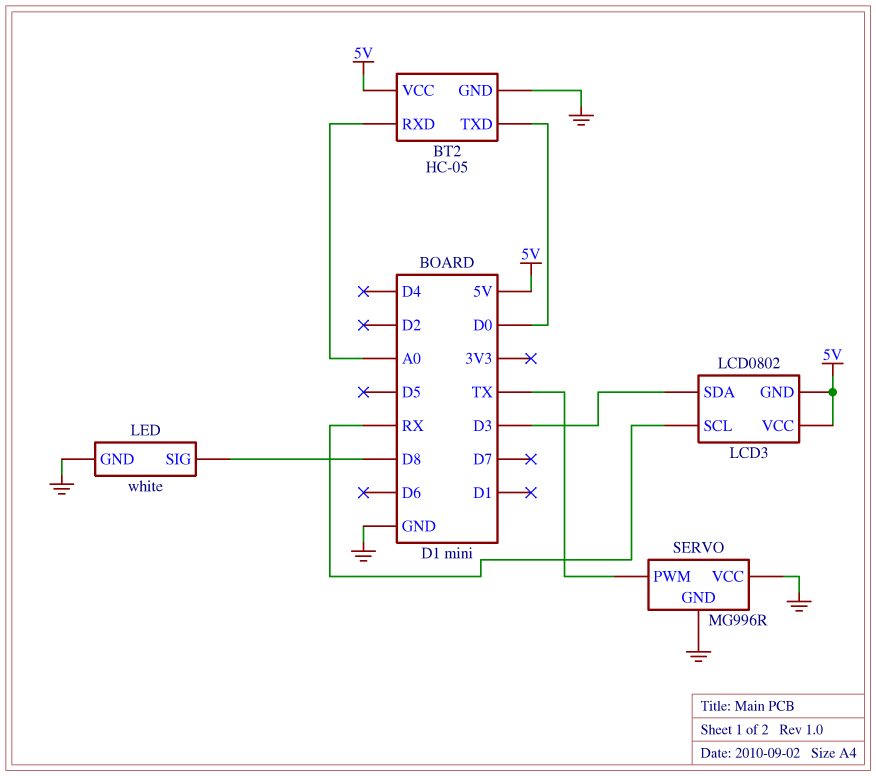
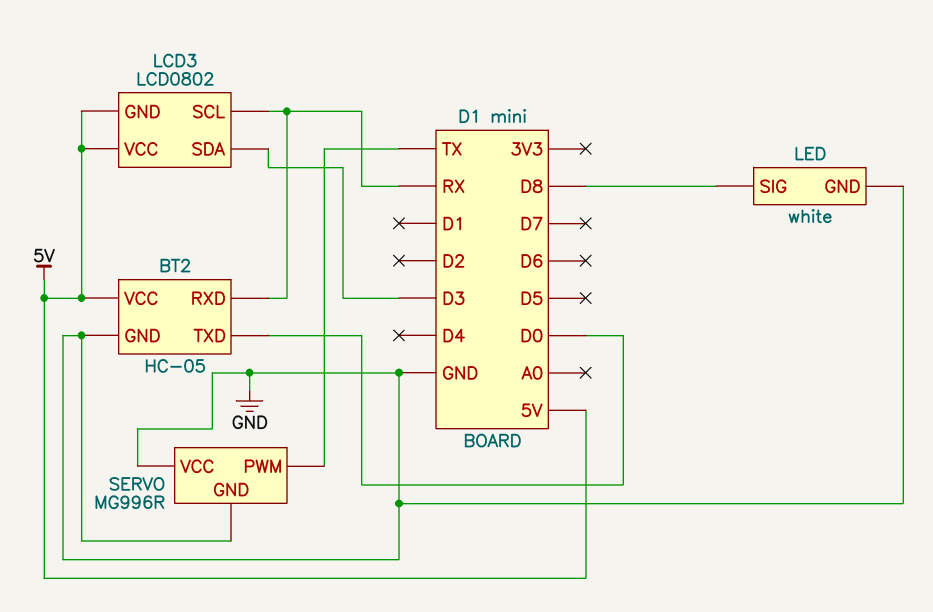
BT2 pin RXD: A0 -> RX

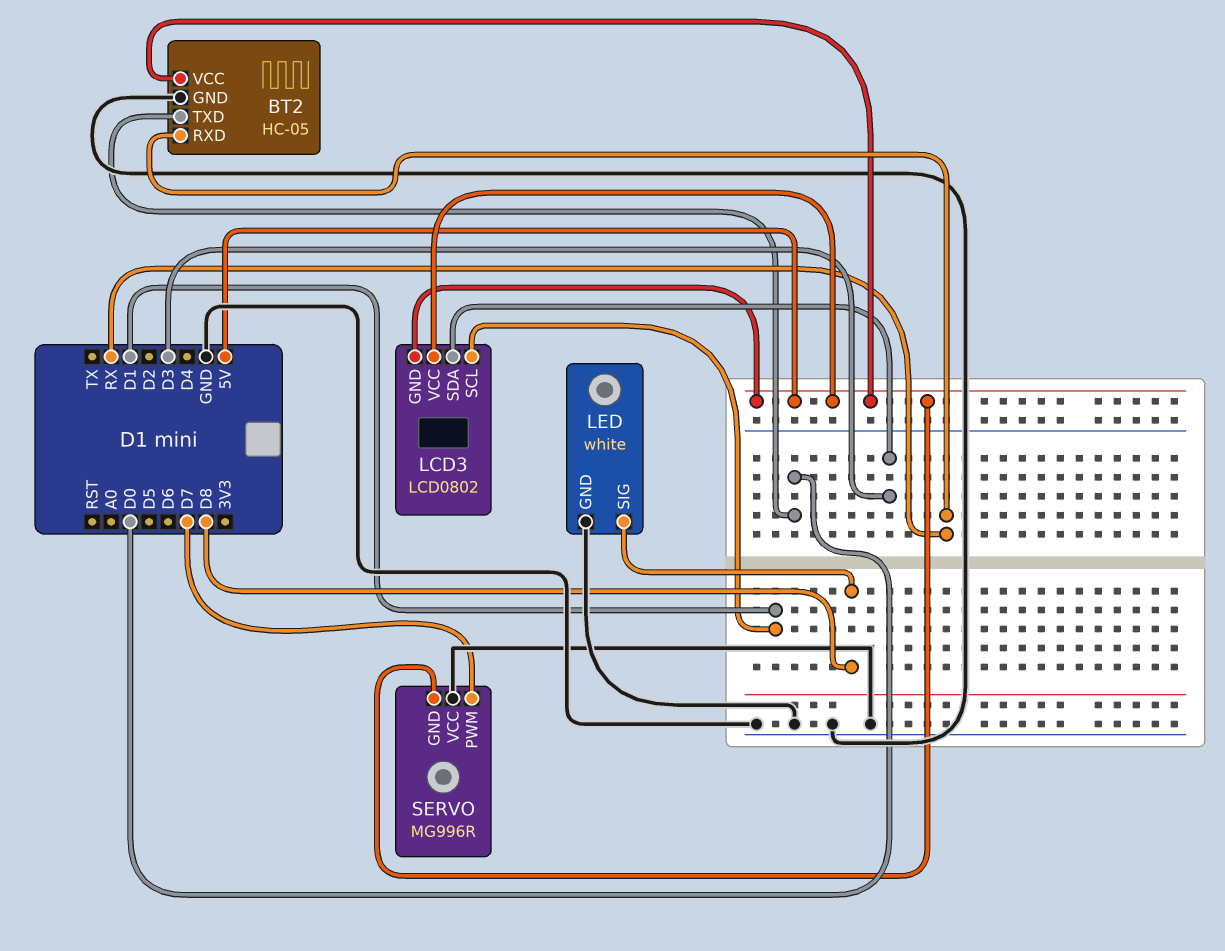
LCD3 pin SCL: RX -> D1
SERVO pin GND: GND -> 5V
SERVO pin PWM: TX -> D7

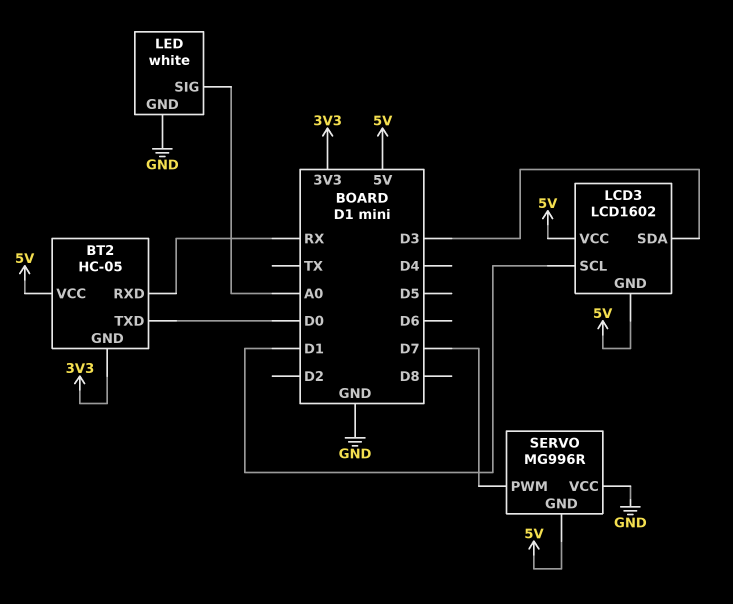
BT2 pin GND: GND -> 3V3
LCD3: LCD0802 -> LCD1602
LED pin SIG: D8 -> A0

